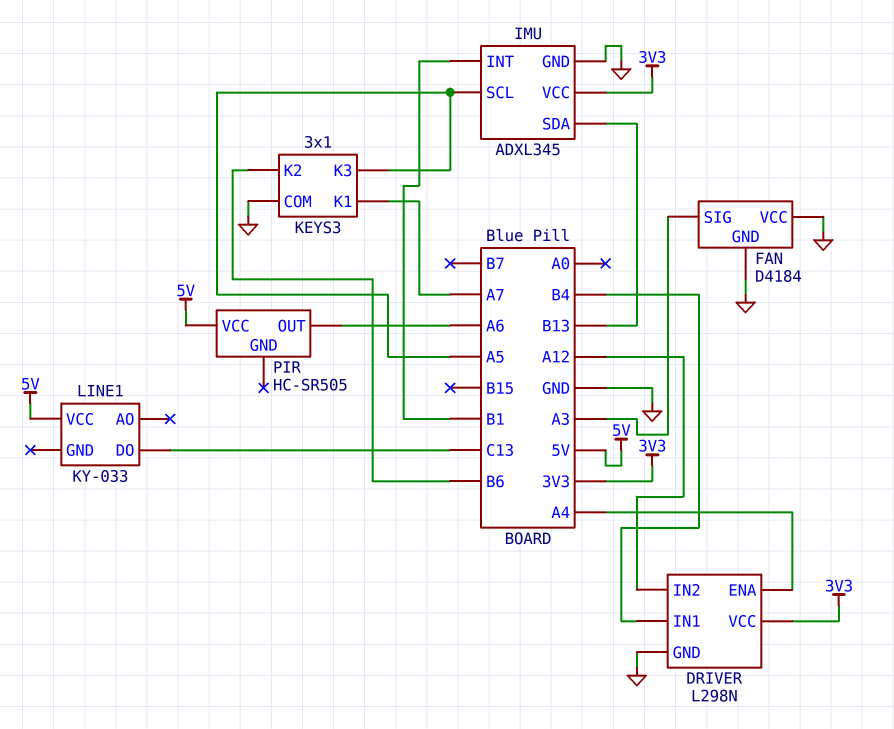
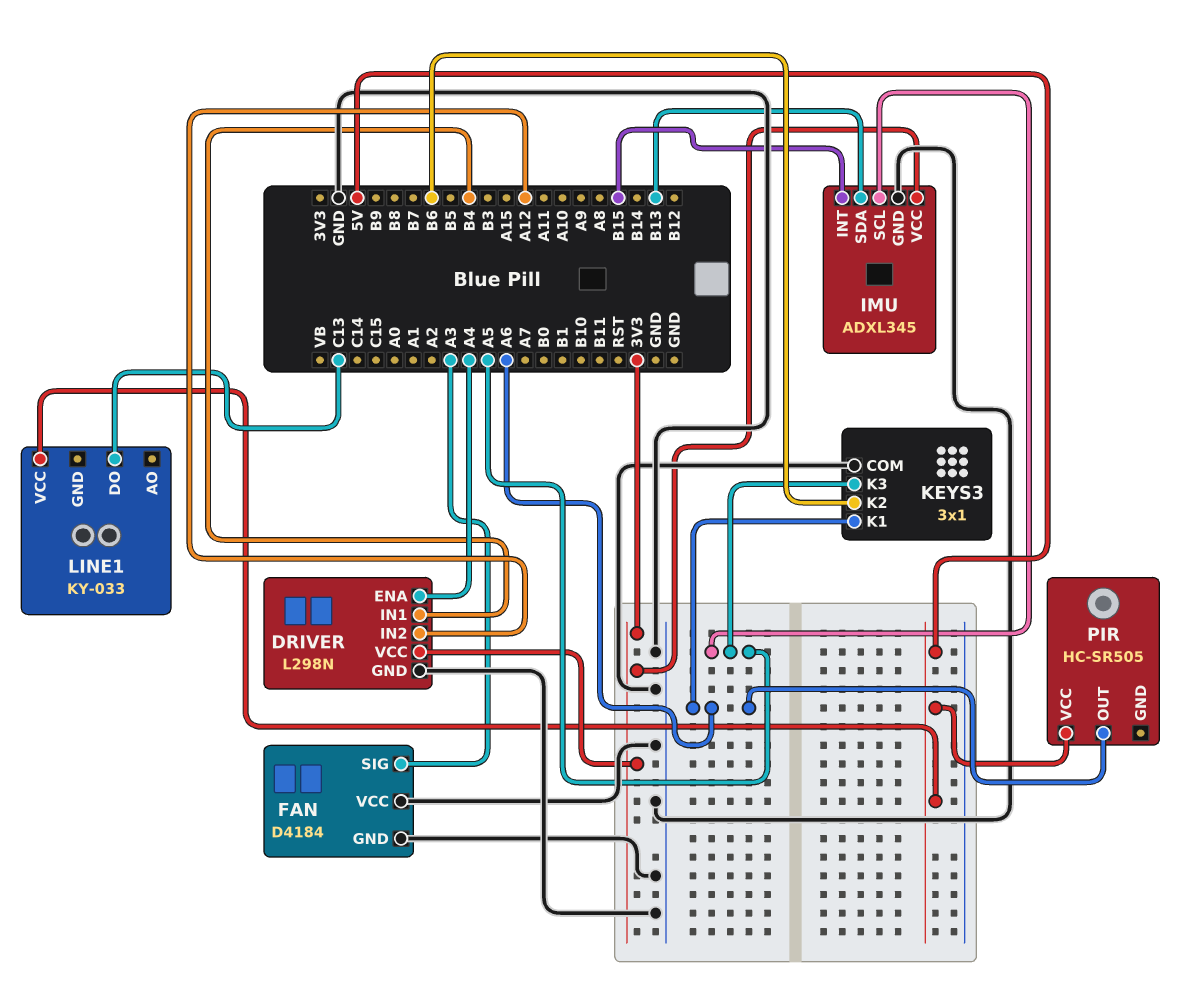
IMU pin INT: B1 -> B15
KEYS3 pin K1: A7 -> A6

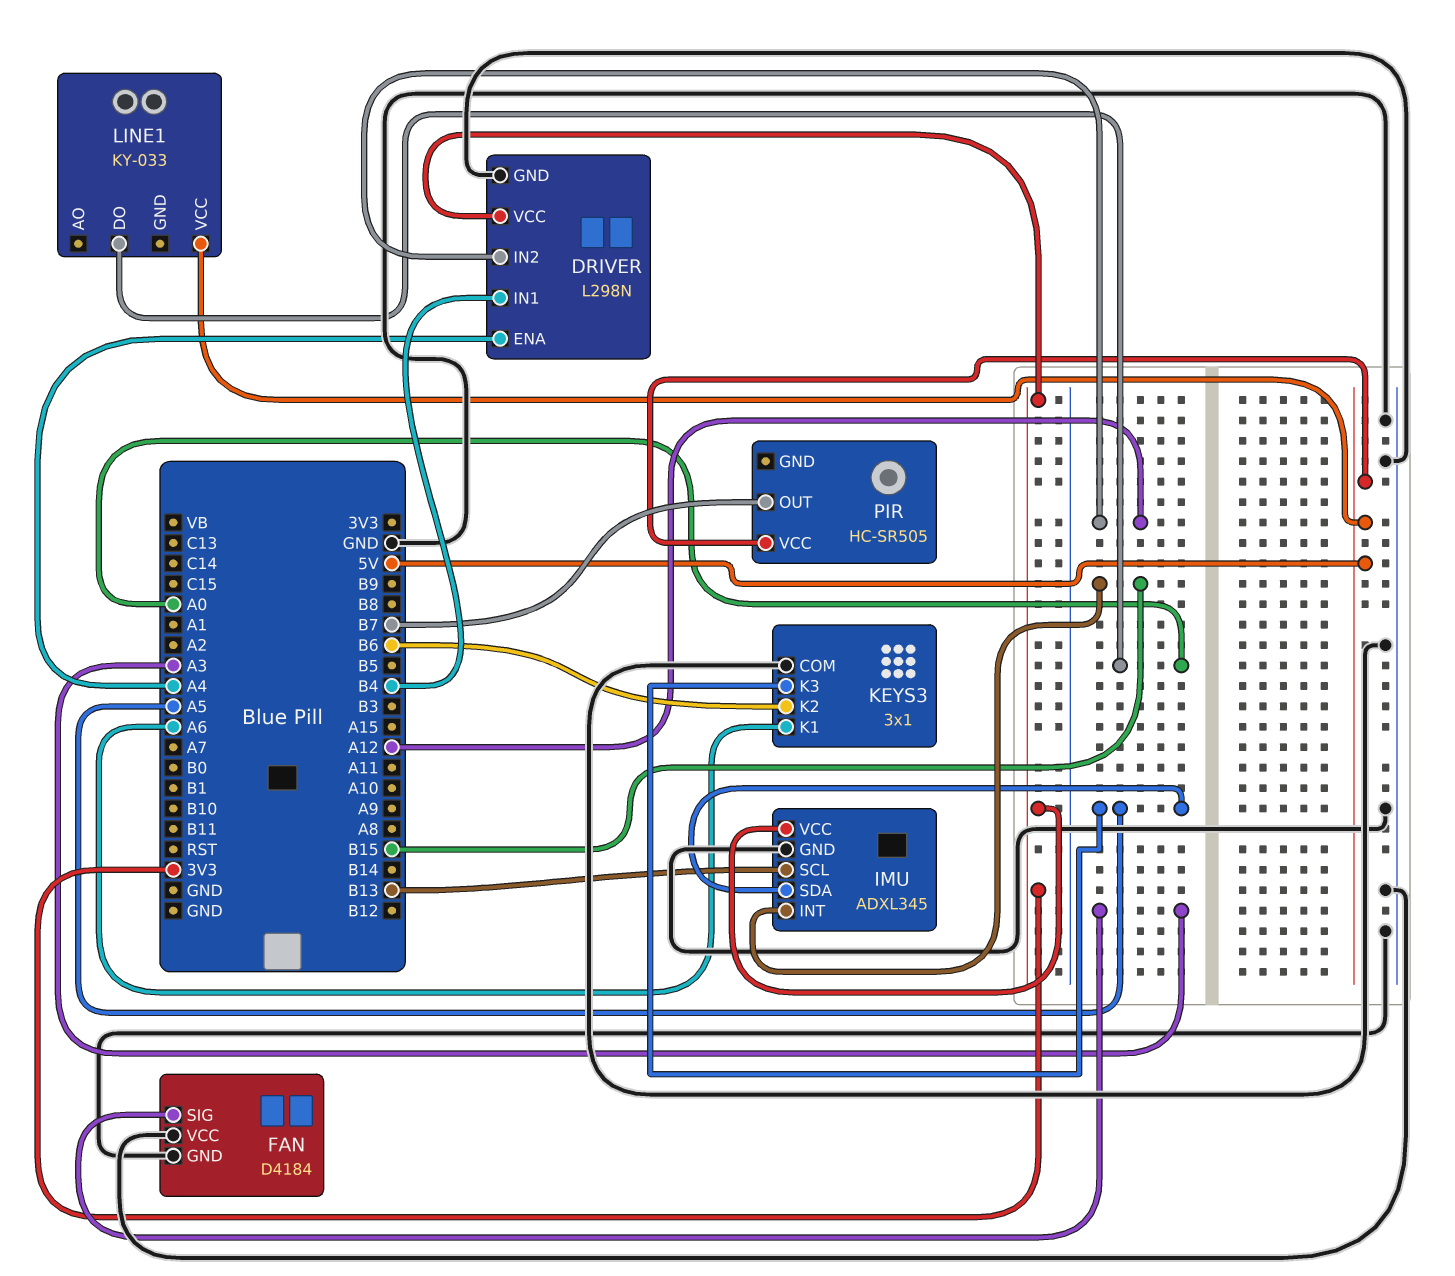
IMU pin SCL: A5 -> B13
IMU pin SDA: B13 -> A5
LINE1 pin DO: C13 -> A0
PIR pin OUT: A6 -> B7

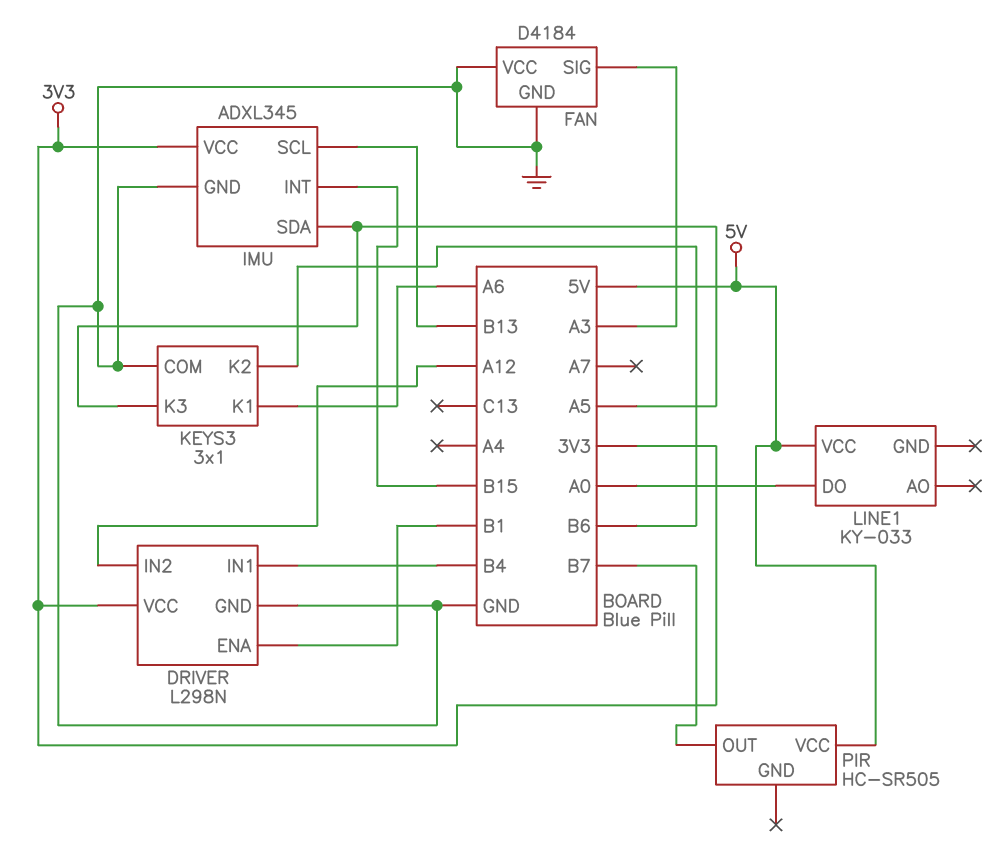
DRIVER pin ENA: A4 -> B1

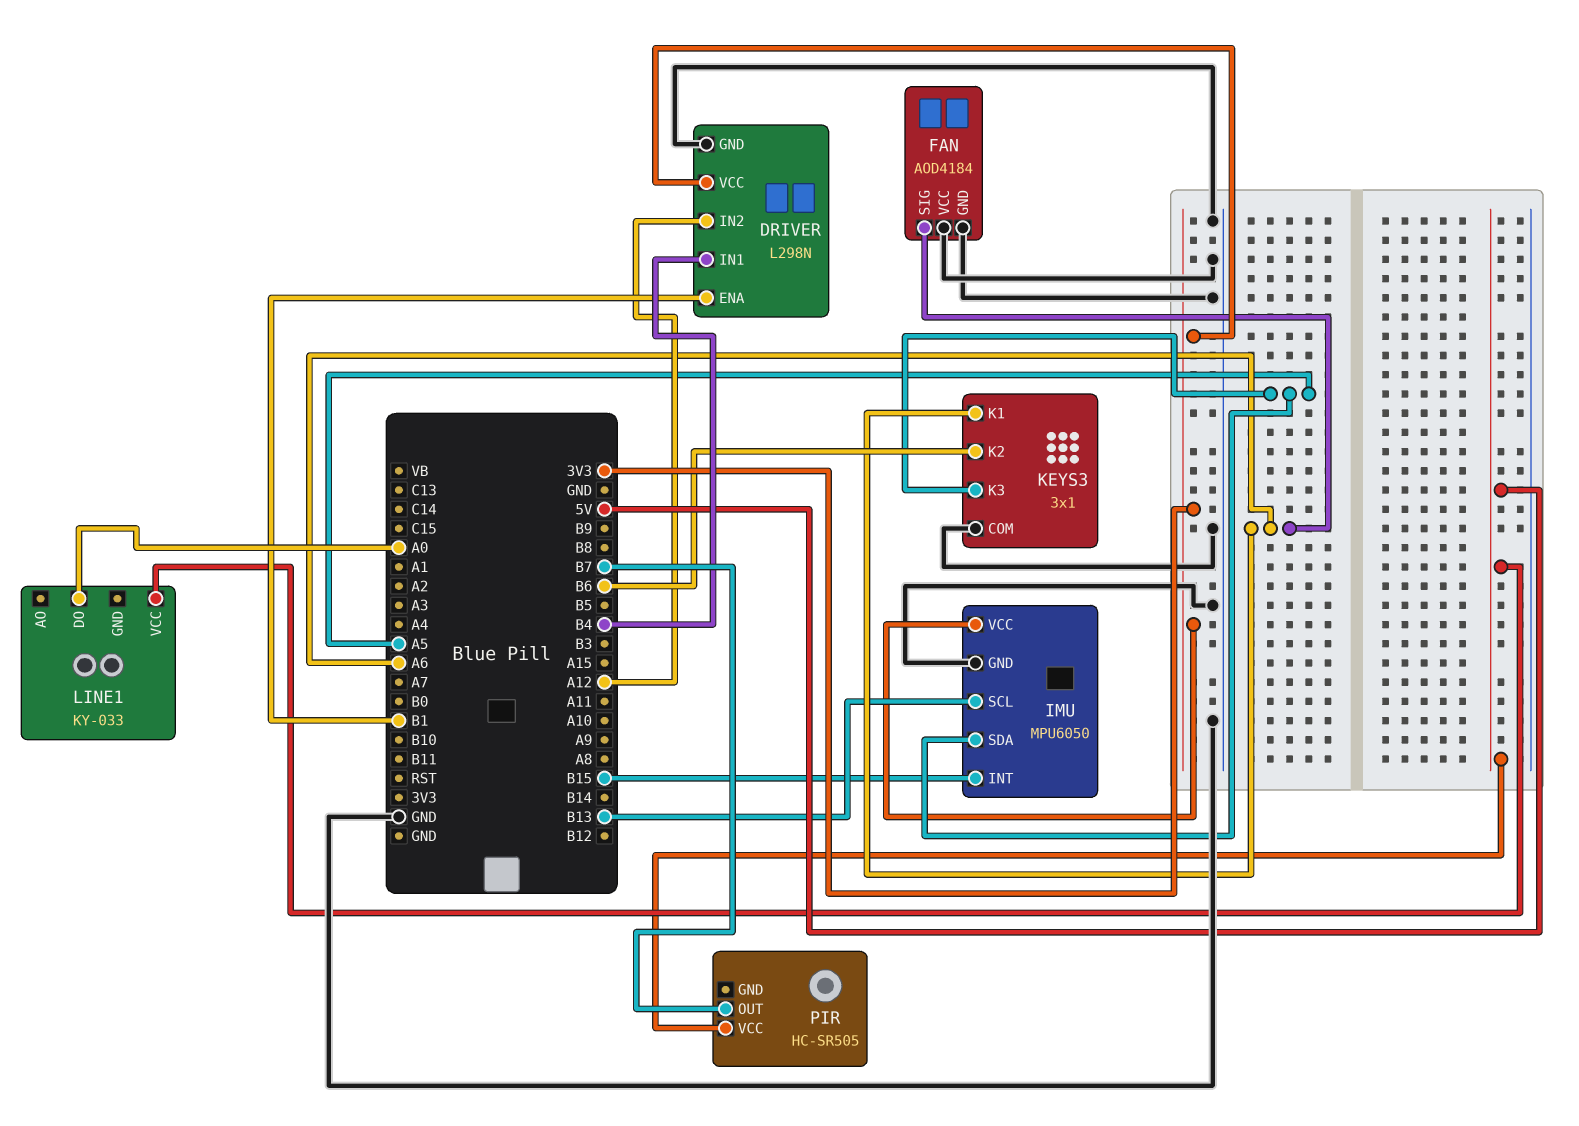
FAN: D4184 -> AOD4184
FAN pin SIG: A3 -> A6
IMU: ADXL345 -> MPU6050

